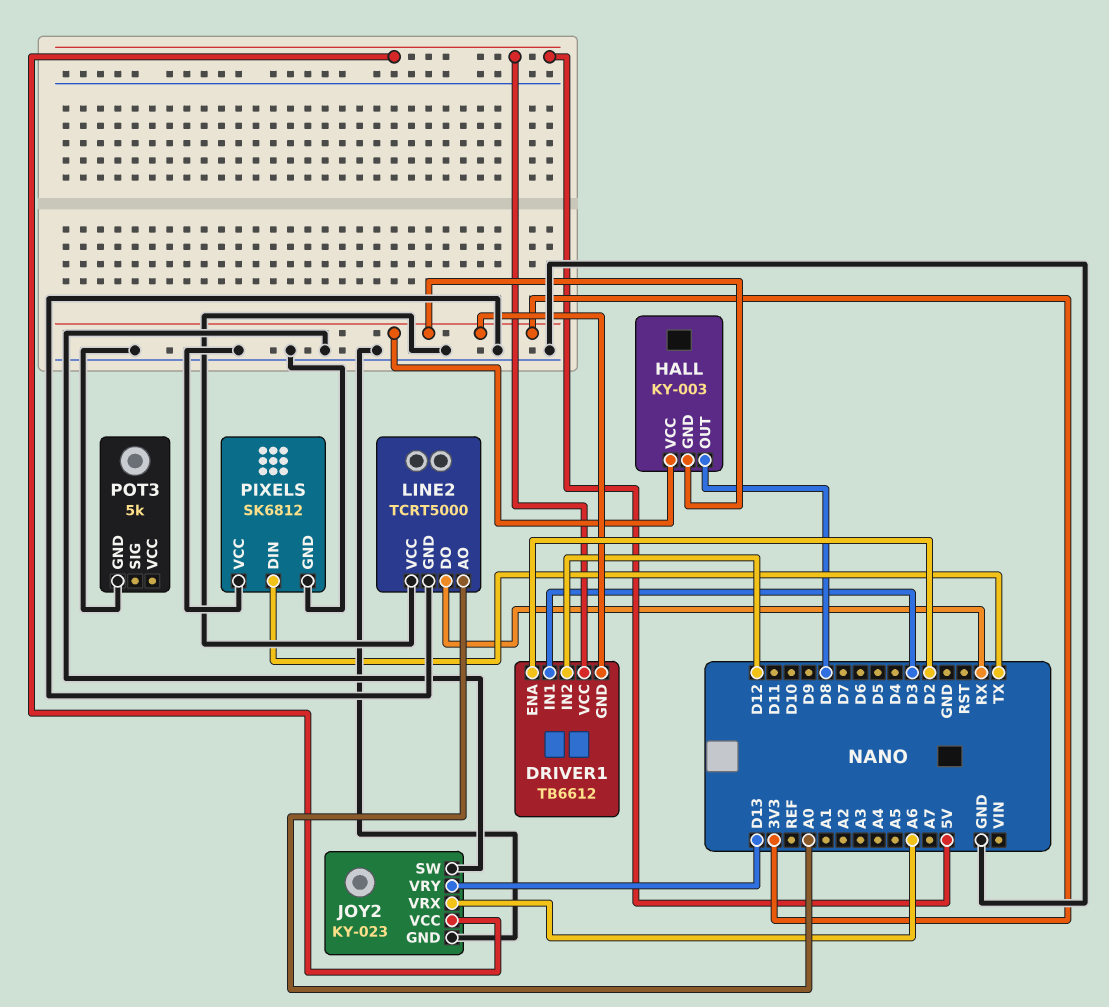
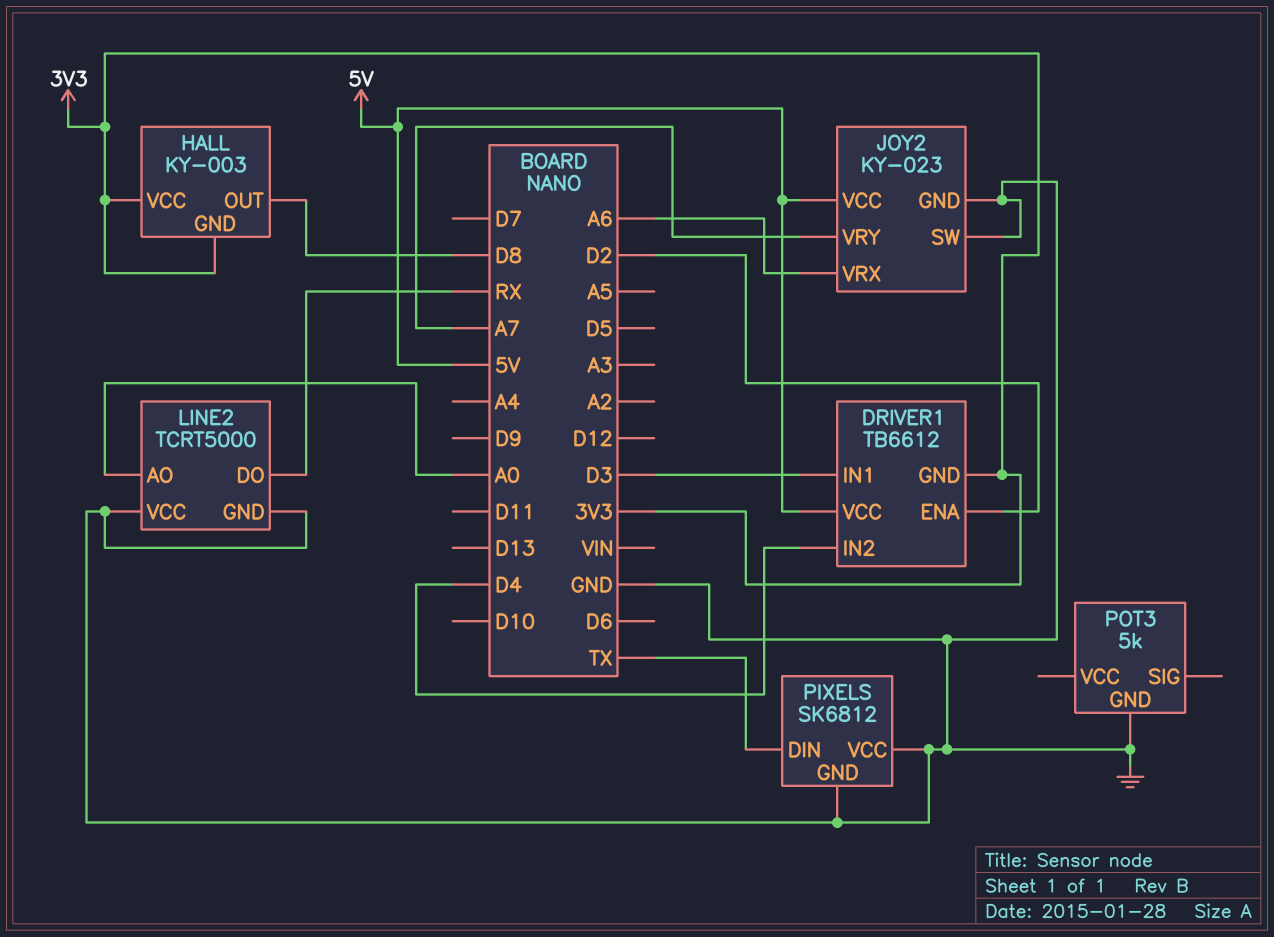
DRIVER1 pin IN2: D12 -> D4
JOY2 pin VRY: D13 -> A7

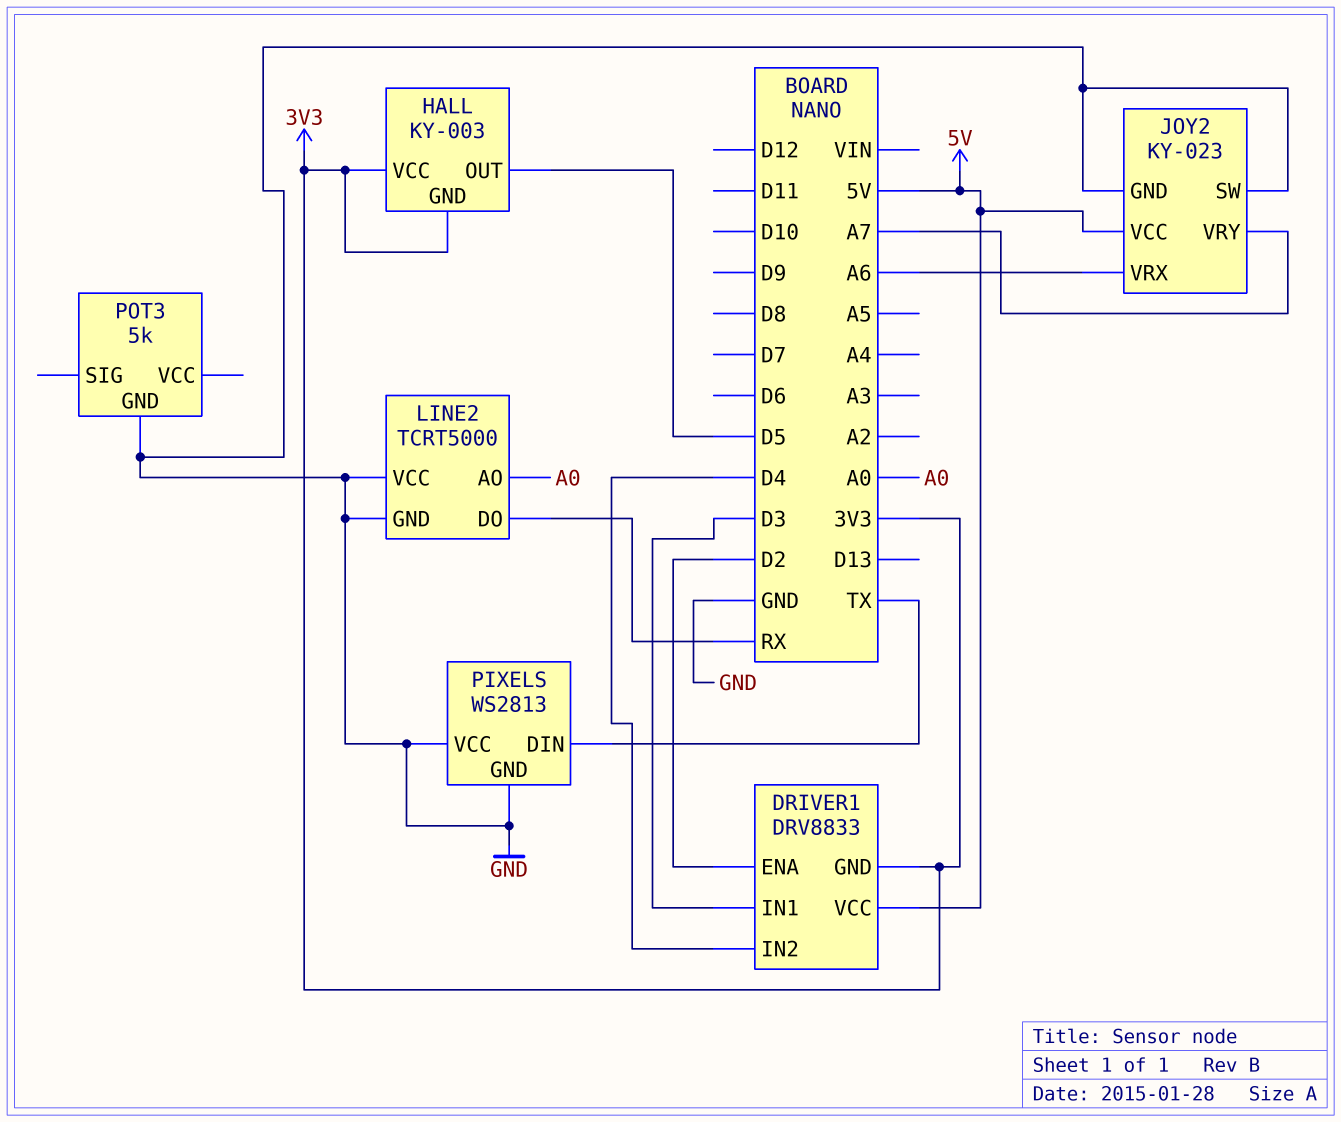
DRIVER1: TB6612 -> DRV8833
HALL pin OUT: D8 -> D5
PIXELS: SK6812 -> WS2813

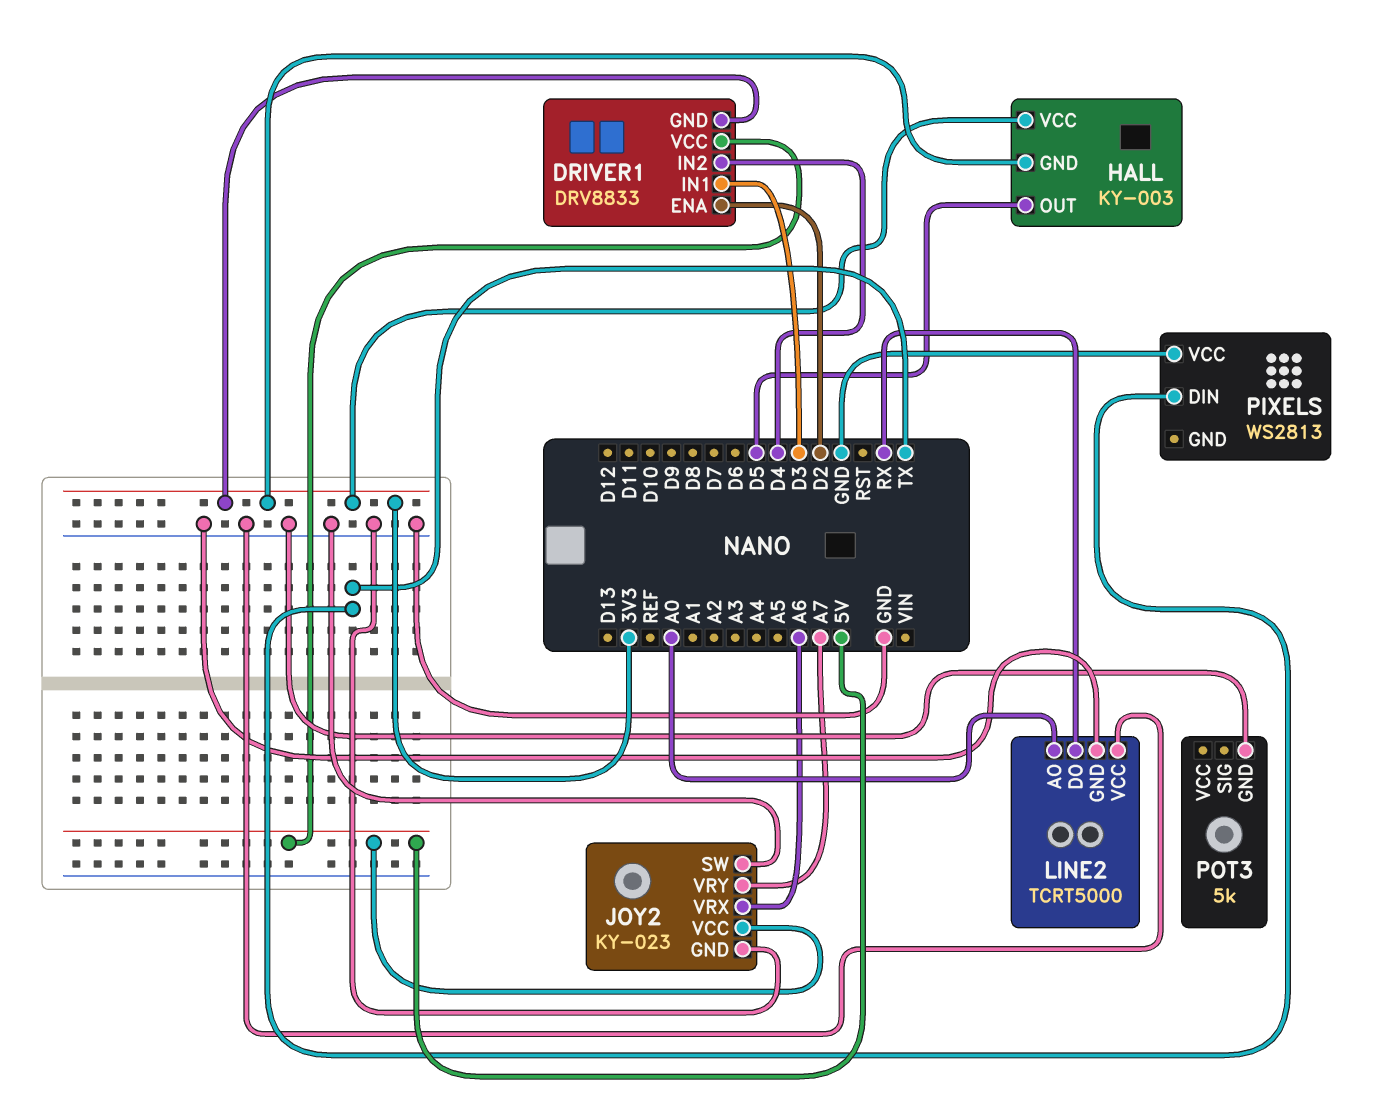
PIXELS pin GND: GND -> none

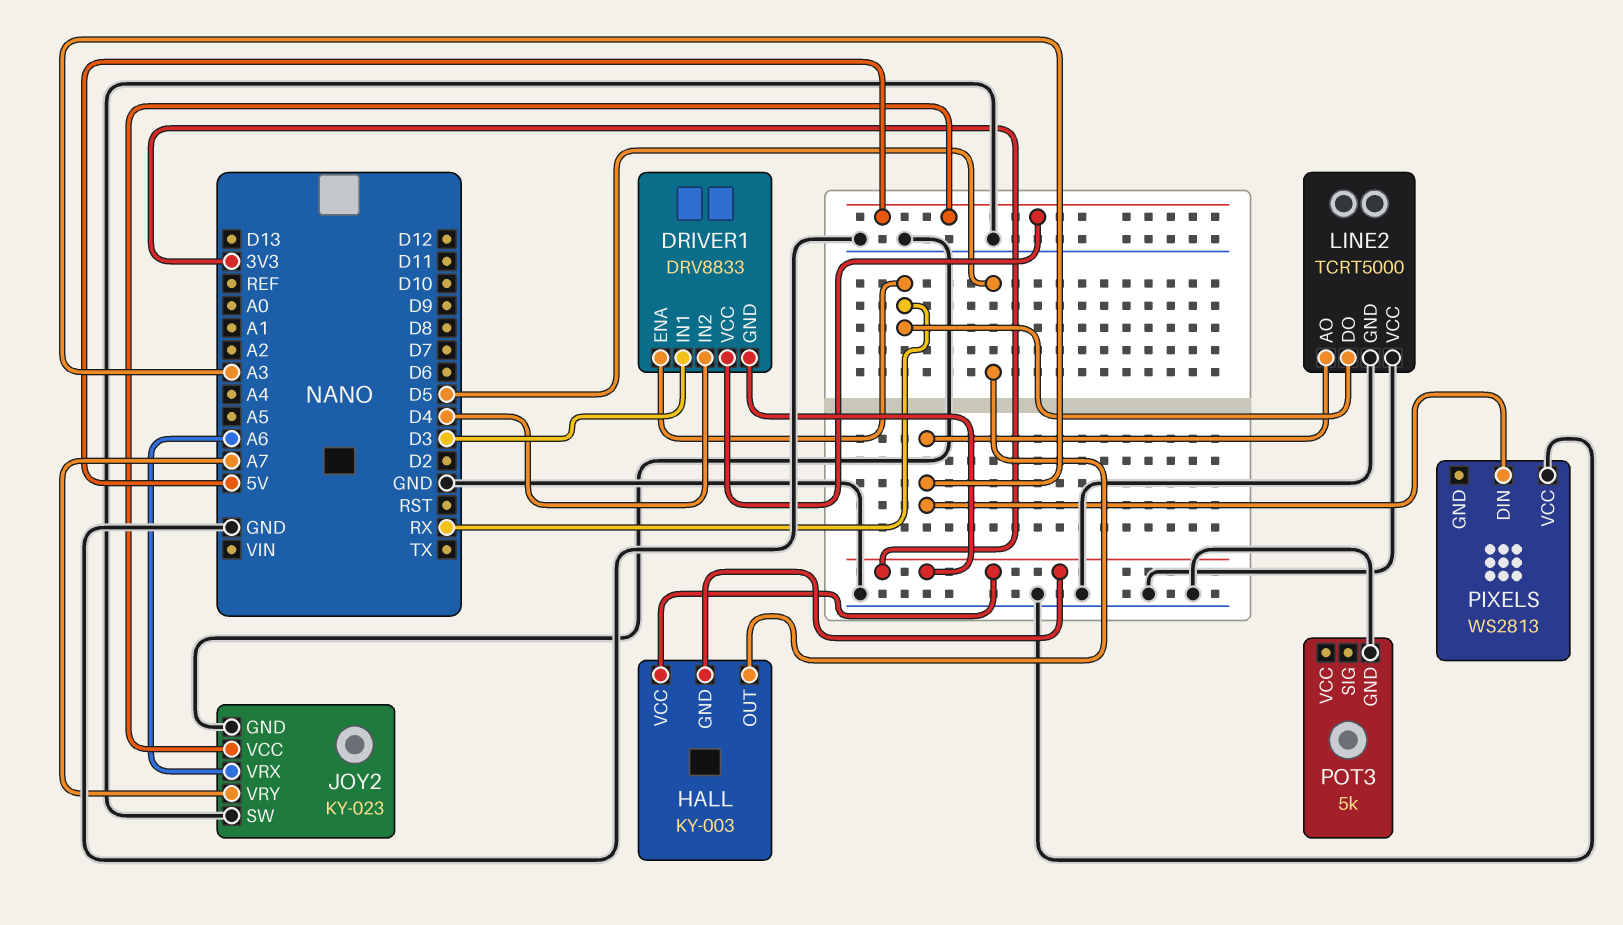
DRIVER1 pin ENA: D2 -> RX
LINE2 pin AO: A0 -> A3
PIXELS pin DIN: TX -> A3

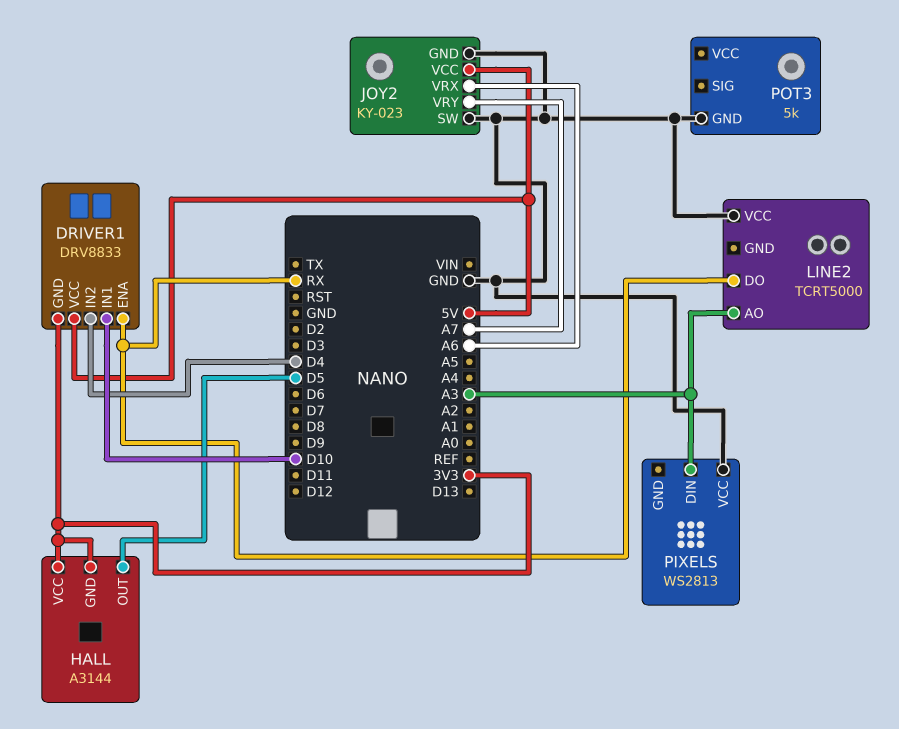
DRIVER1 pin IN1: D3 -> D10
HALL: KY-003 -> A3144
LINE2 pin GND: GND -> none

